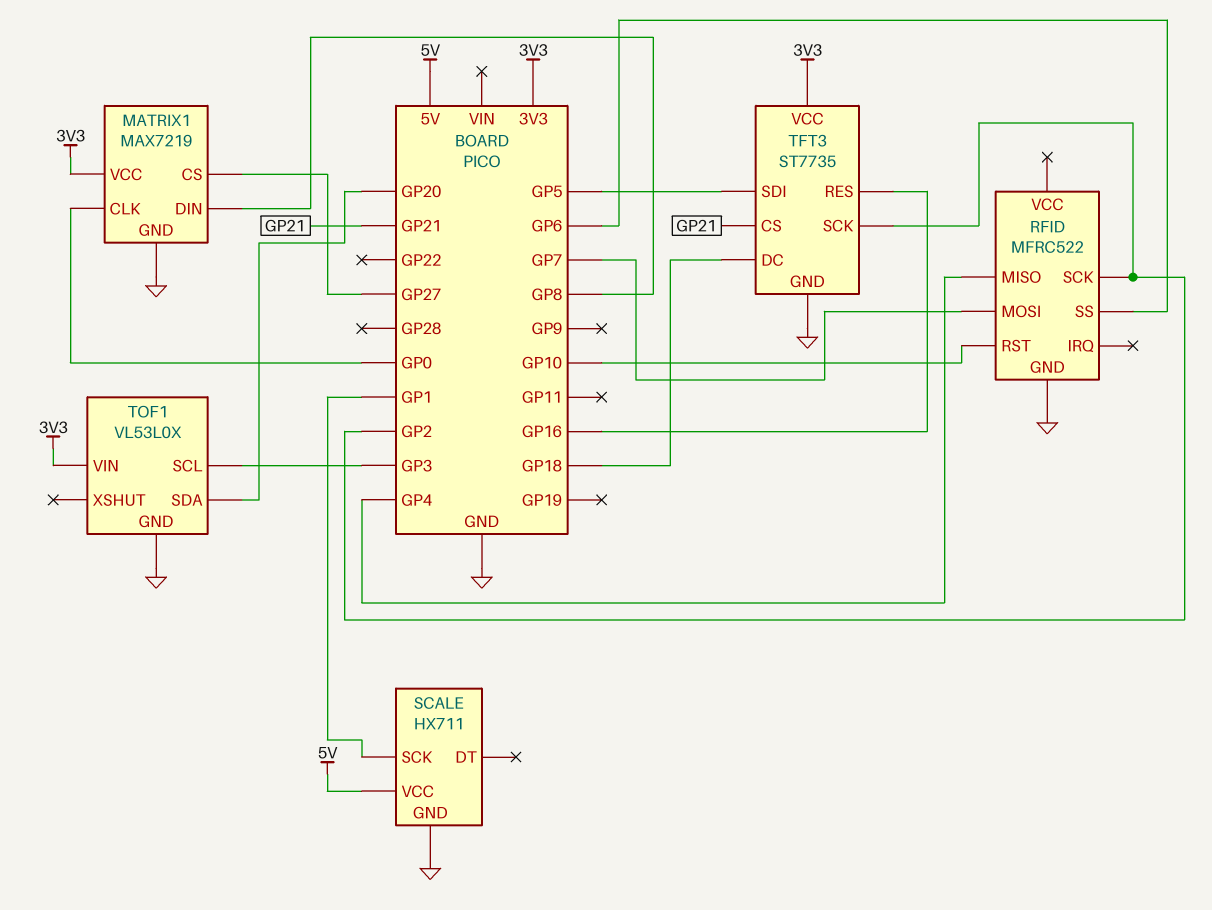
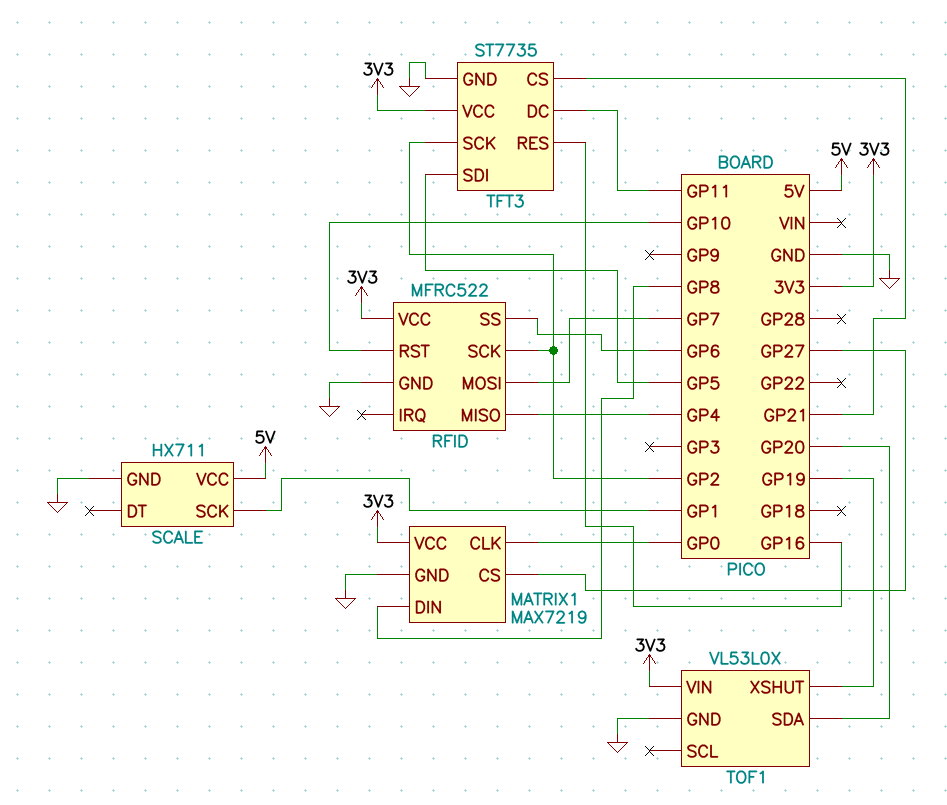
RFID pin VCC: none -> 3V3
TFT3 pin DC: GP18 -> GP11
TOF1 pin SCL: GP3 -> none
TOF1 pin XSHUT: none -> GP19

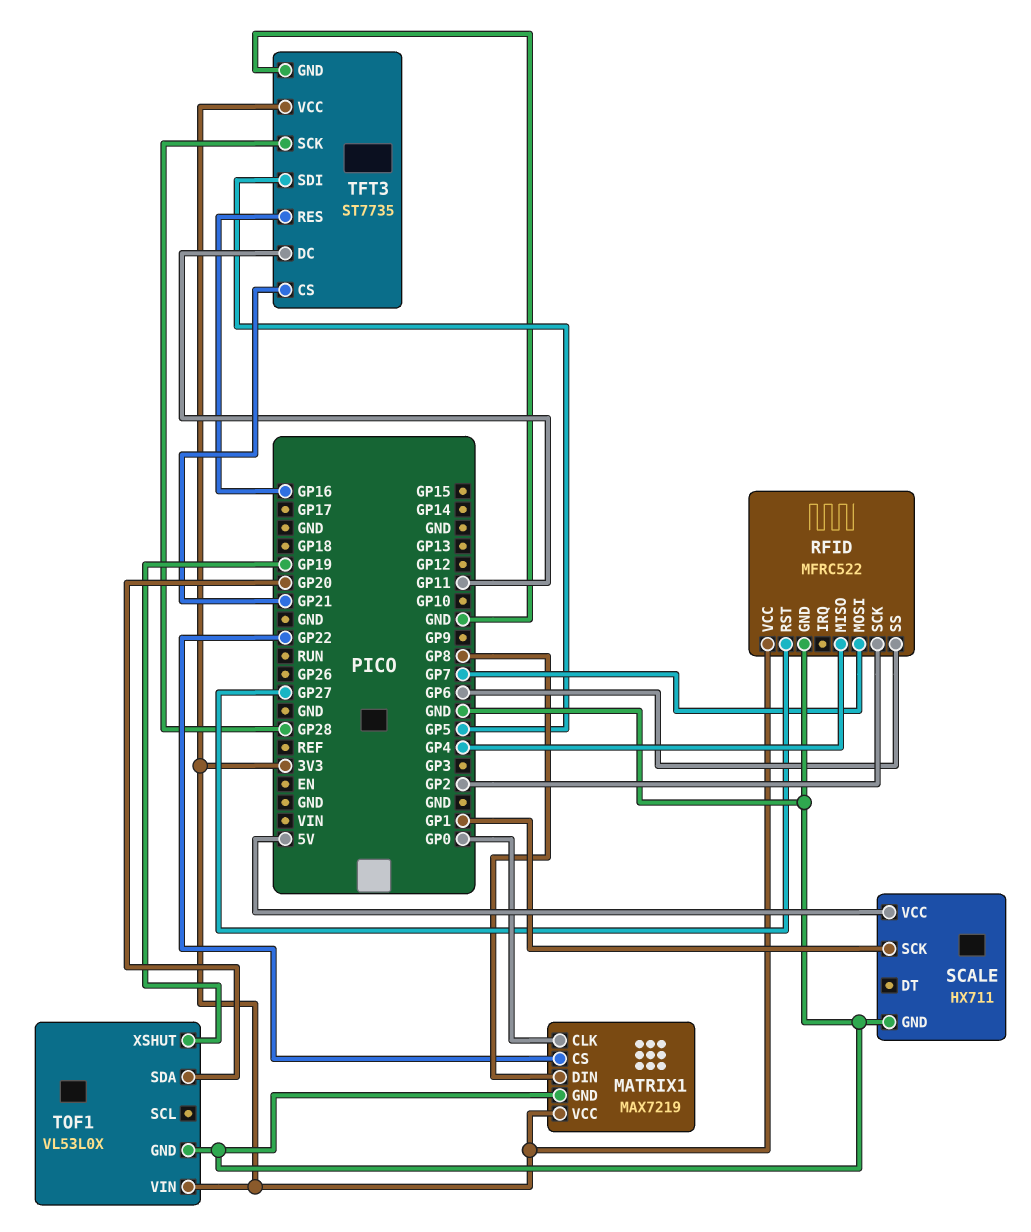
MATRIX1 pin CS: GP27 -> GP22
RFID pin RST: GP10 -> GP27
TFT3 pin SCK: GP2 -> GP28

